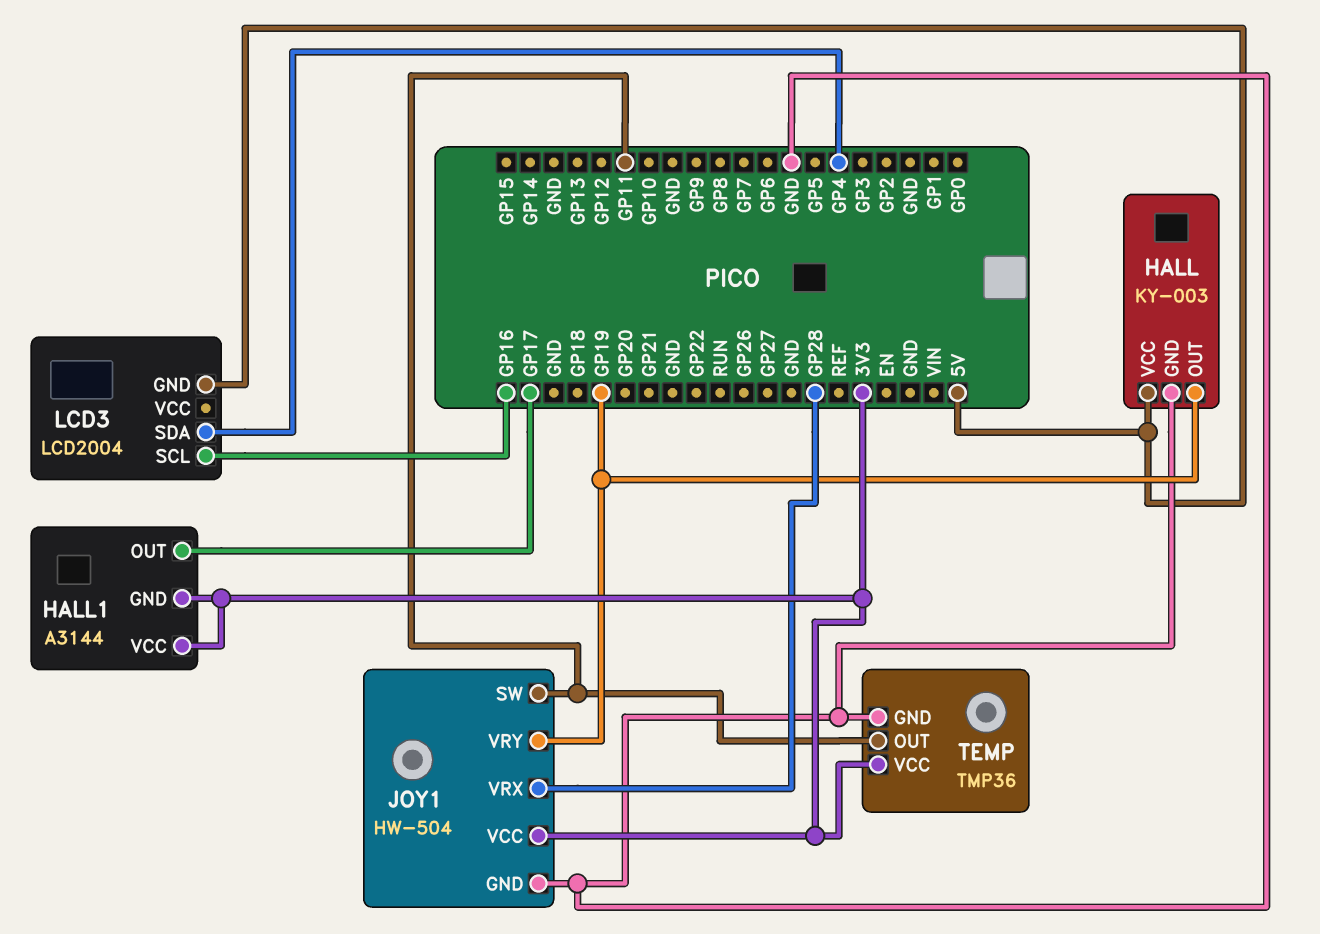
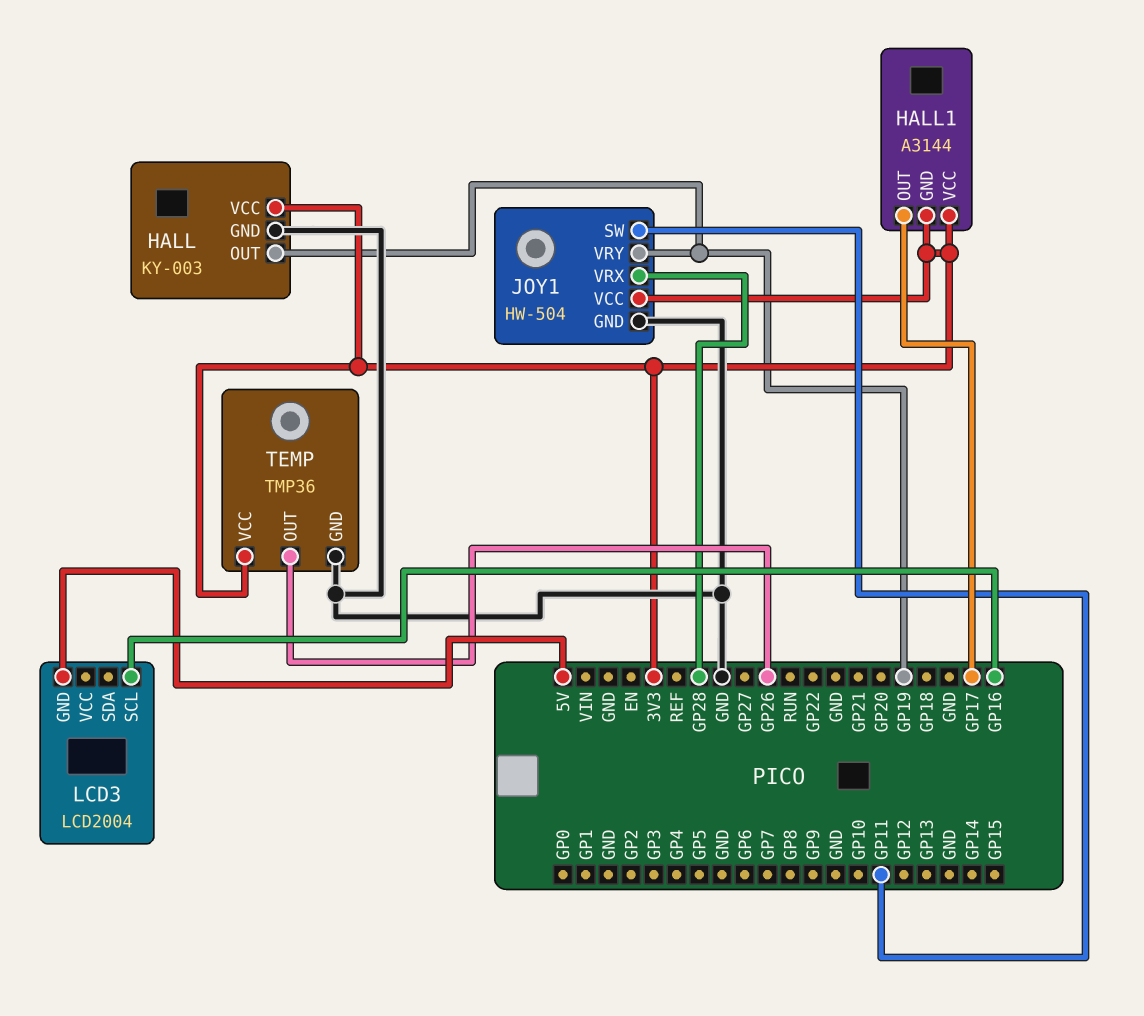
HALL pin VCC: 5V -> 3V3
LCD3 pin SDA: GP4 -> none
TEMP pin OUT: GP11 -> GP26

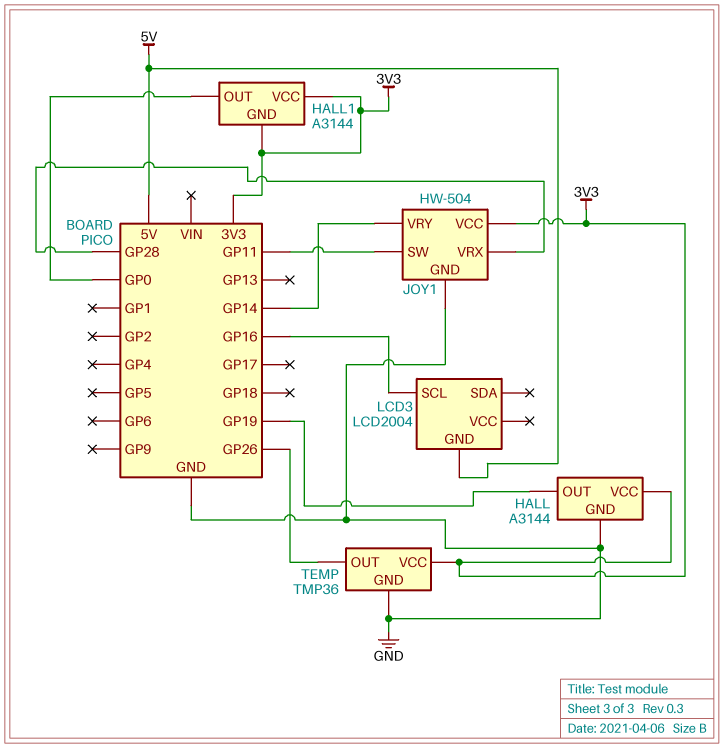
HALL: KY-003 -> A3144
HALL1 pin OUT: GP17 -> GP0
JOY1 pin VRY: GP19 -> GP14

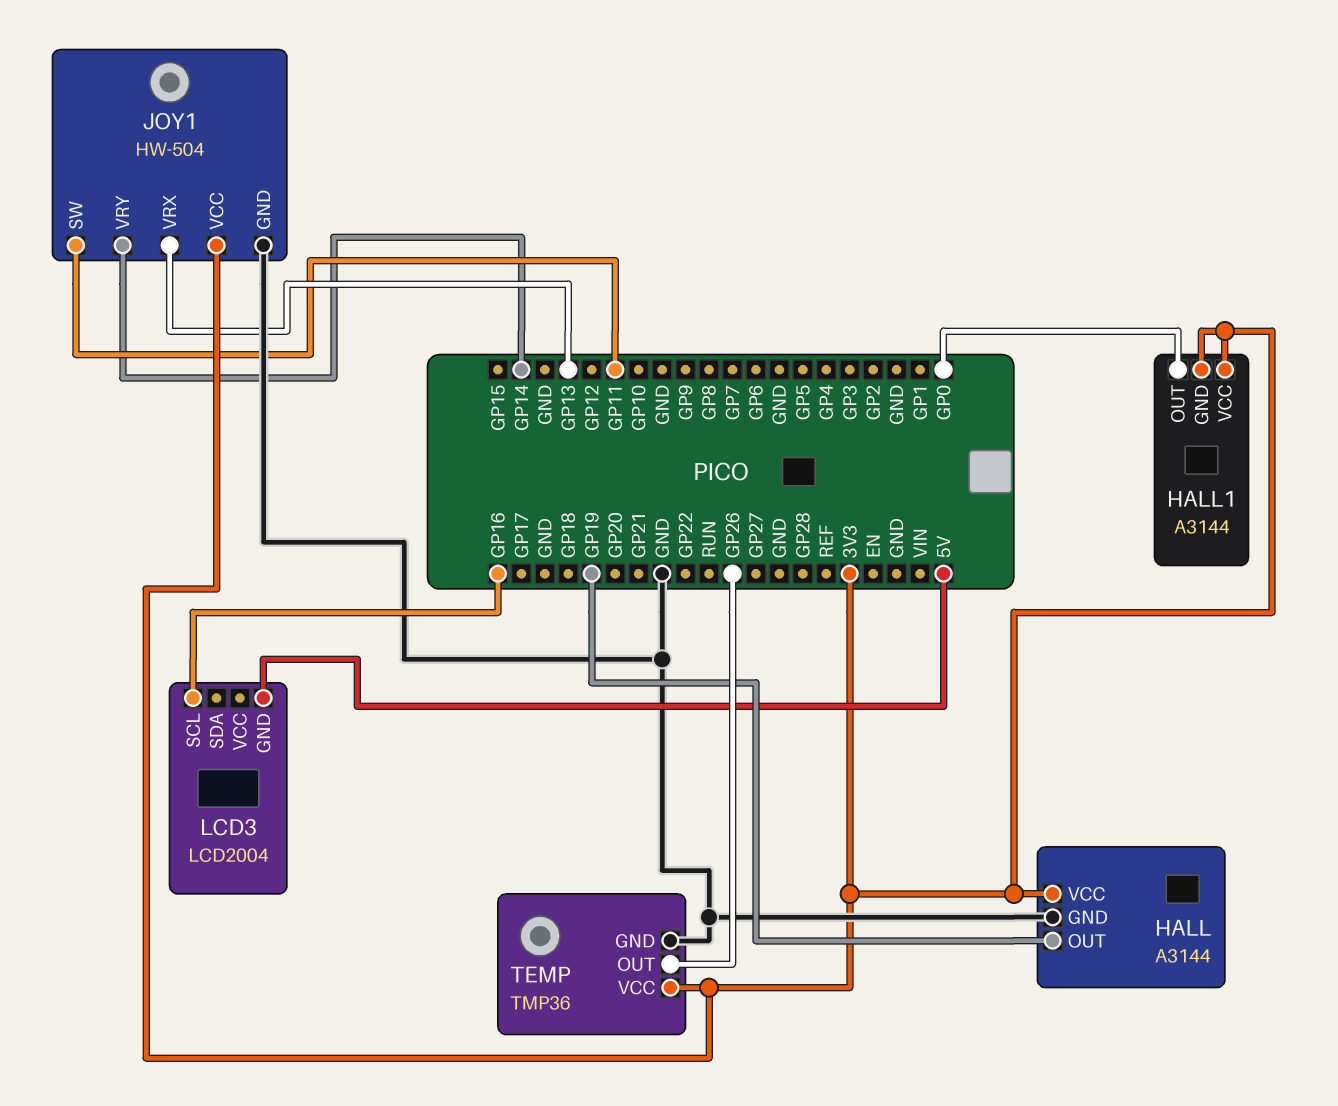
JOY1 pin VRX: GP28 -> GP13

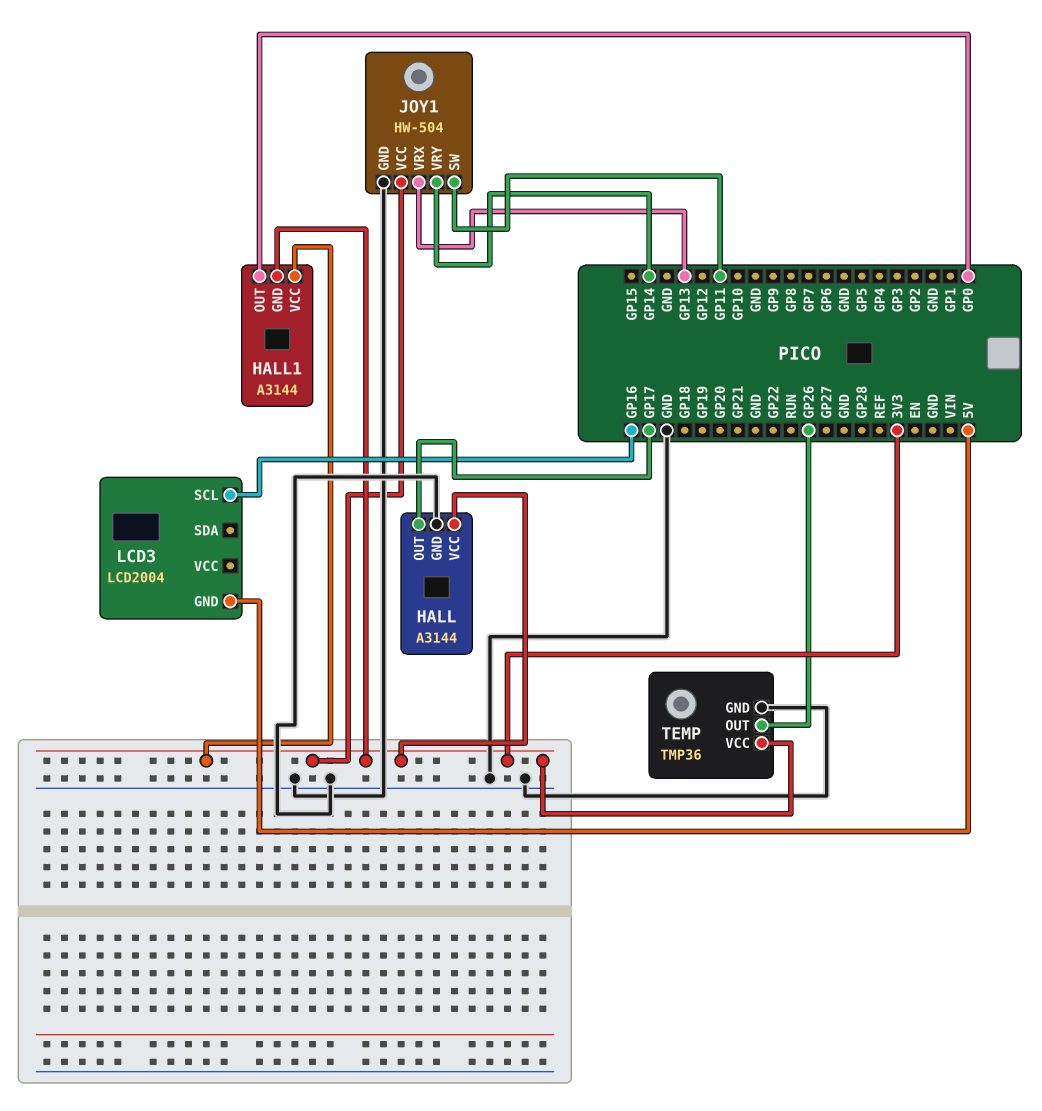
HALL pin OUT: GP19 -> GP17

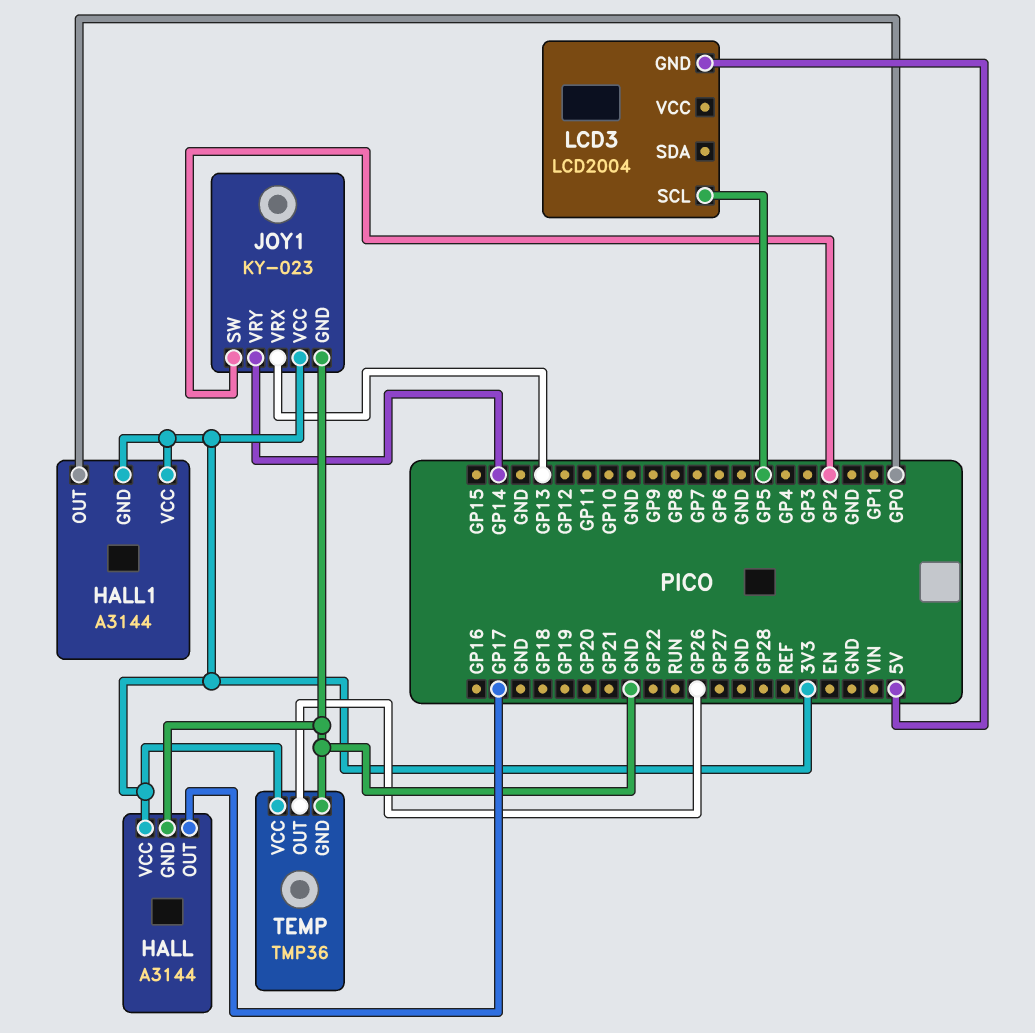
JOY1: HW-504 -> KY-023
JOY1 pin SW: GP11 -> GP2
LCD3 pin SCL: GP16 -> GP5

